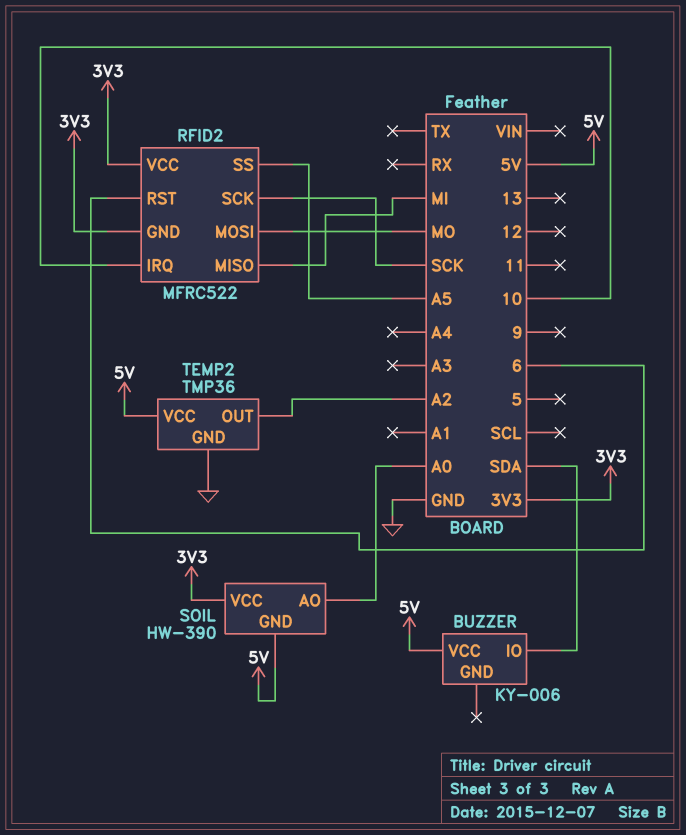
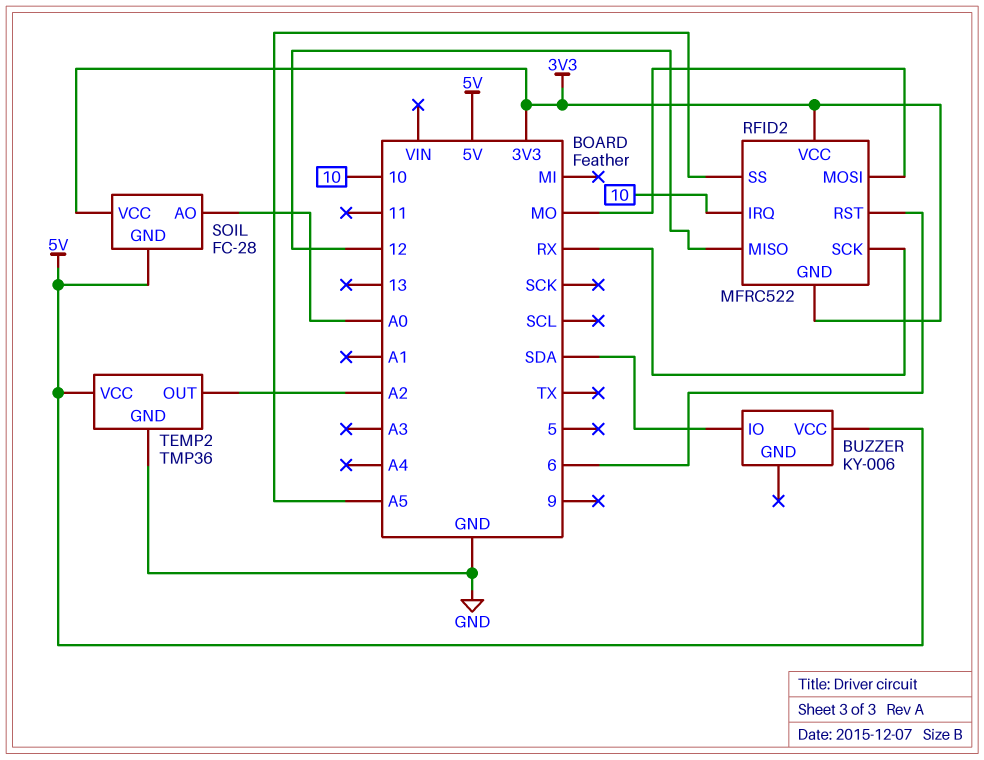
RFID2 pin MISO: MI -> 12
RFID2 pin SCK: SCK -> RX
SOIL: HW-390 -> FC-28

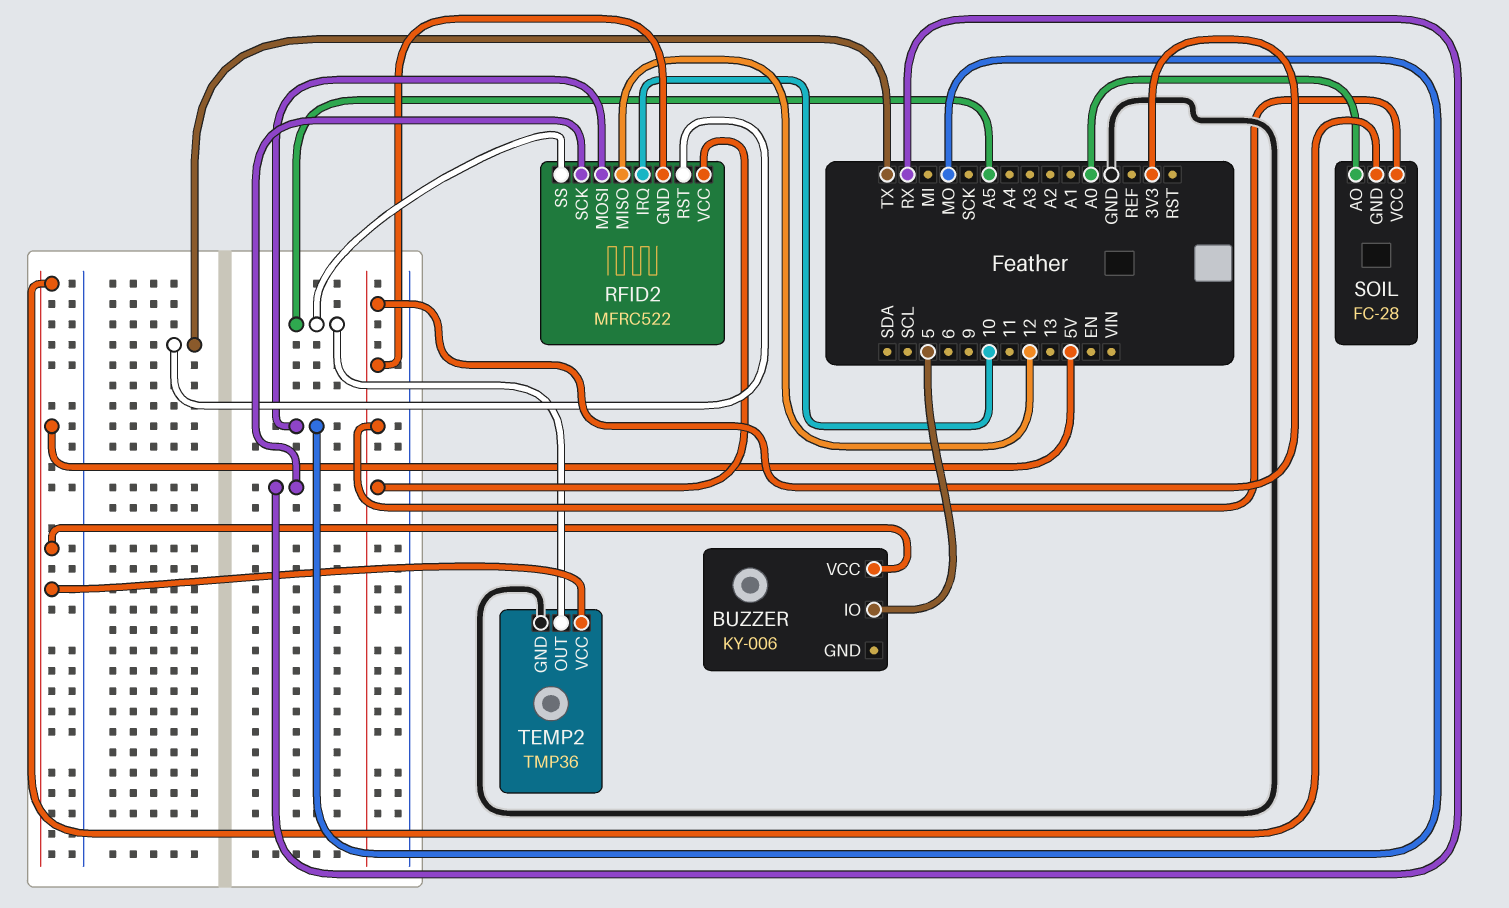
BUZZER pin IO: SDA -> 5
RFID2 pin RST: 6 -> TX
TEMP2 pin OUT: A2 -> A5

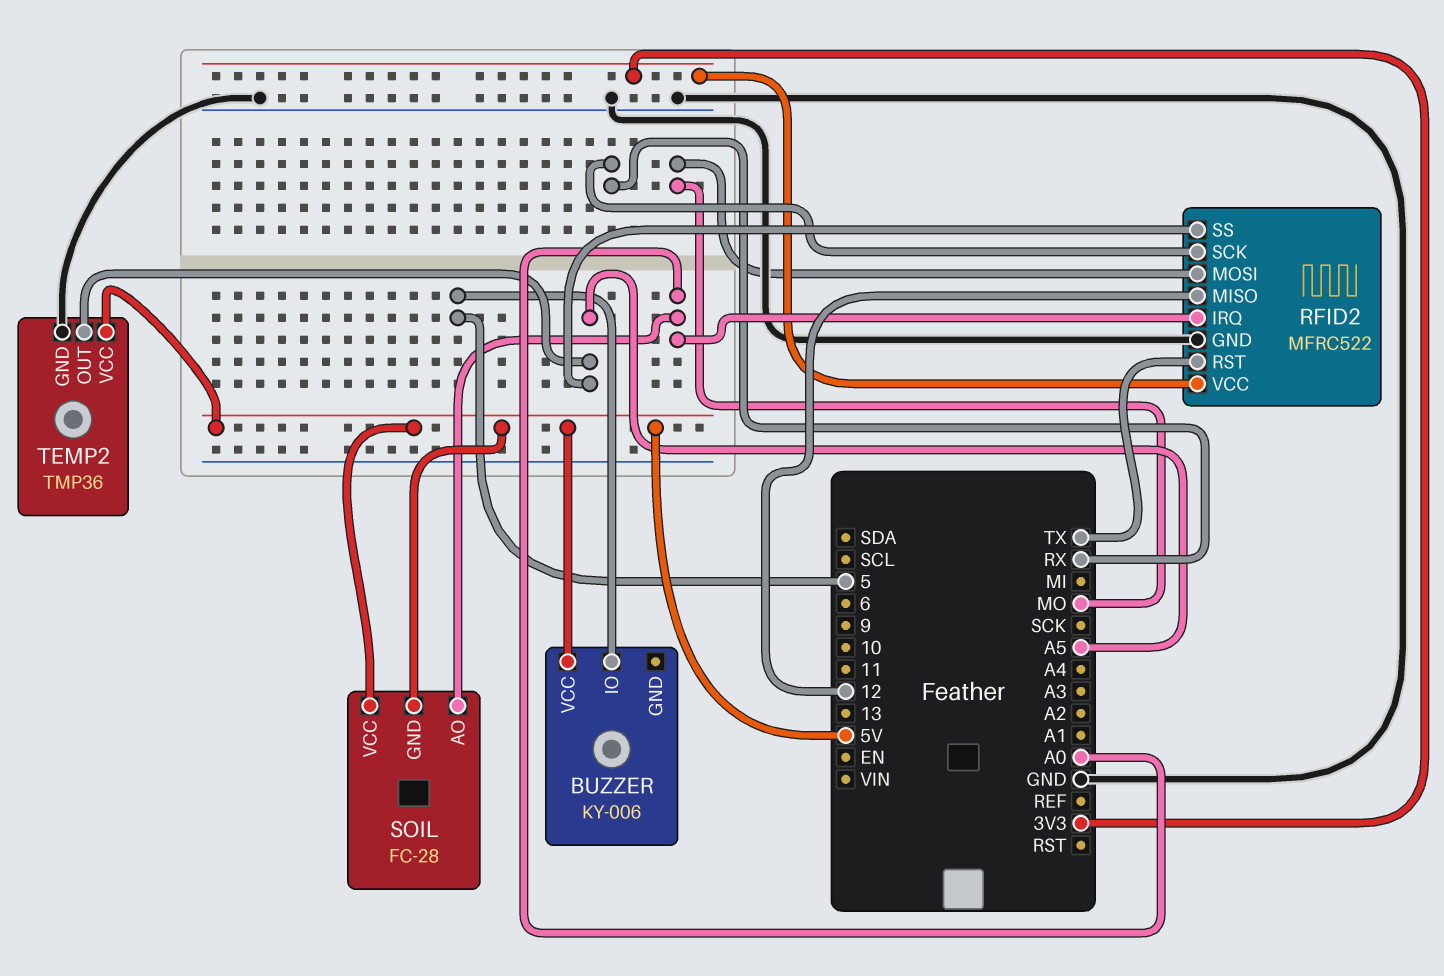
RFID2 pin GND: 3V3 -> GND
RFID2 pin IRQ: 10 -> A0
SOIL pin VCC: 3V3 -> 5V

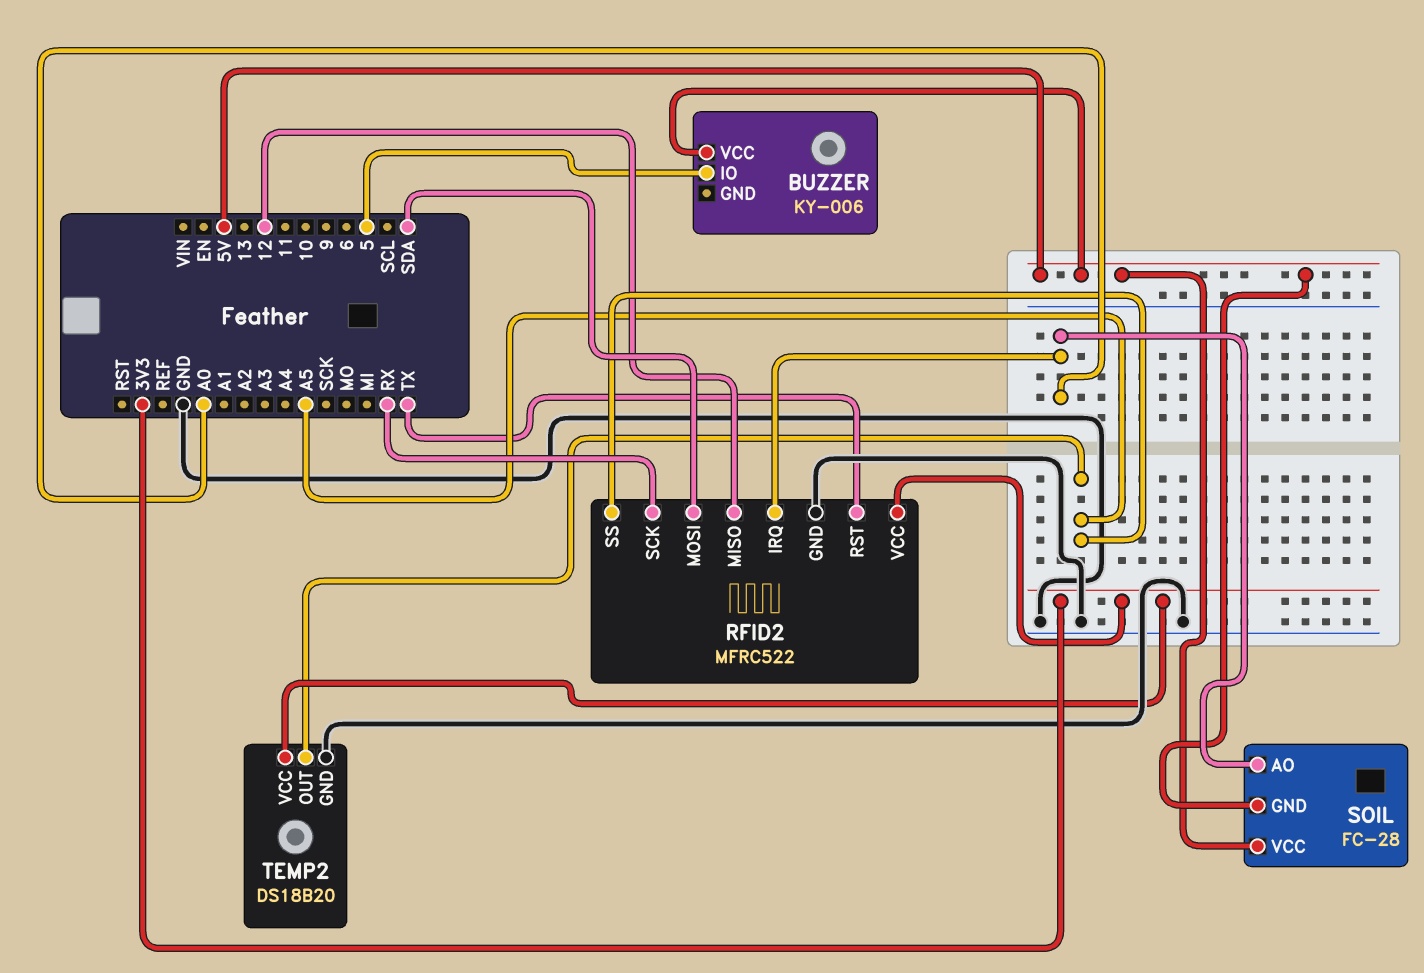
RFID2 pin MOSI: MO -> SDA
TEMP2: TMP36 -> DS18B20
TEMP2 pin VCC: 5V -> 3V3

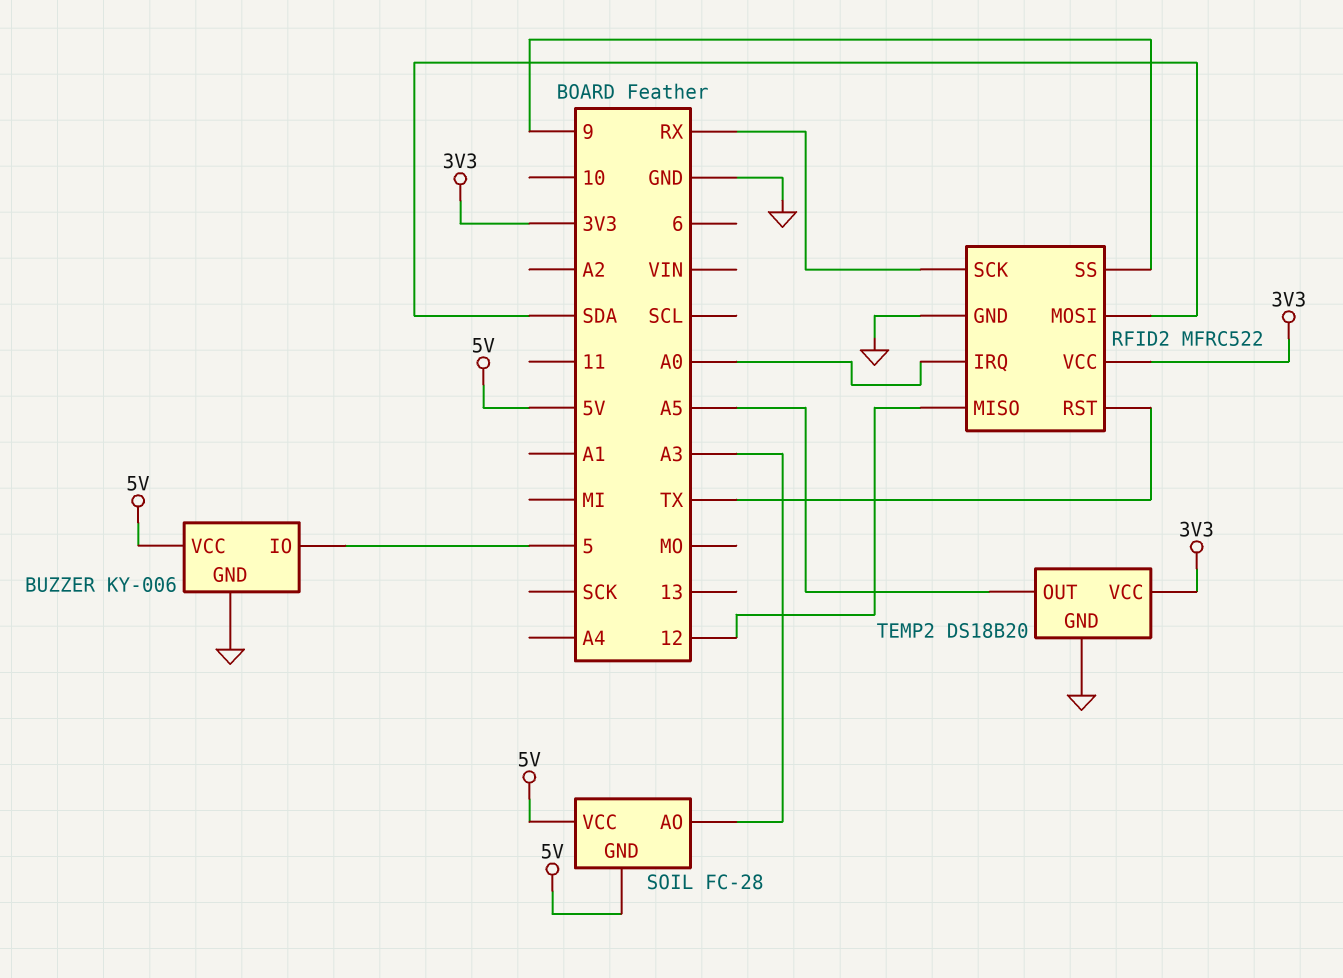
BUZZER pin GND: none -> GND
RFID2 pin SS: A5 -> 9
SOIL pin AO: A0 -> A3

